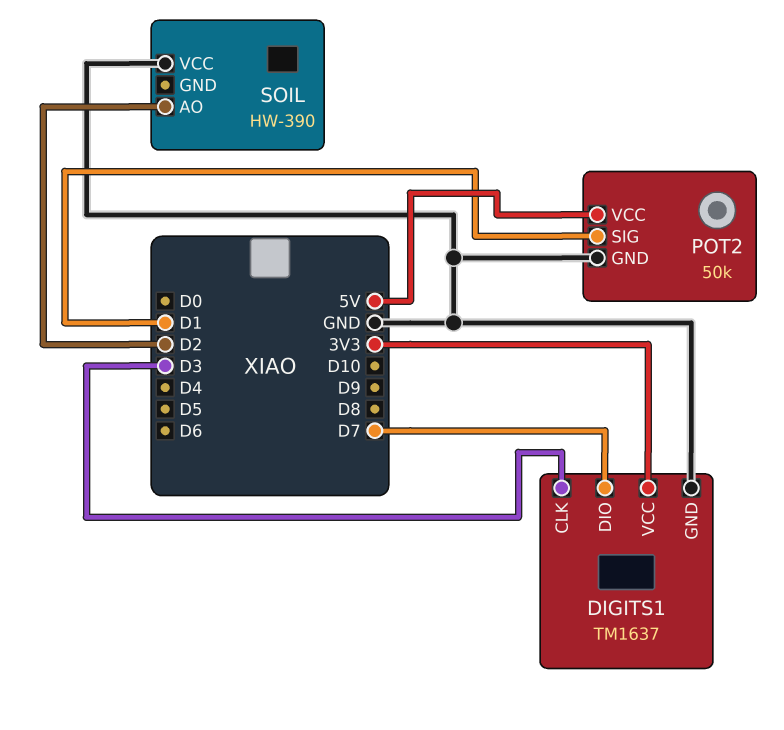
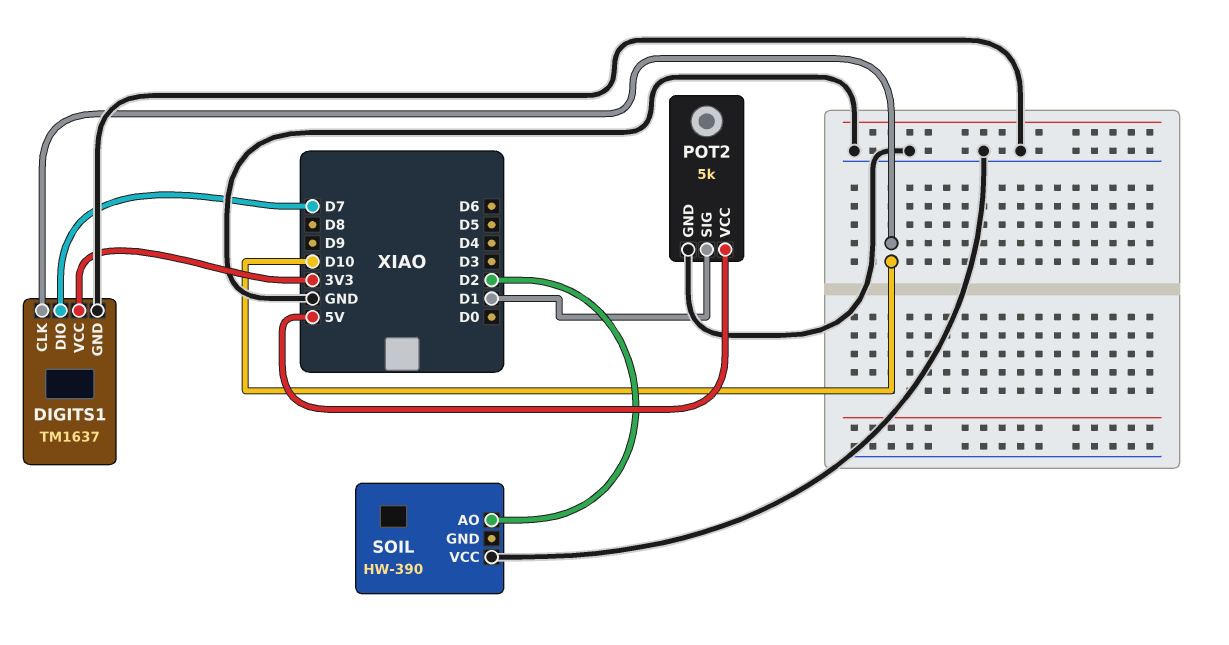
DIGITS1 pin CLK: D3 -> D10
POT2: 50k -> 5k

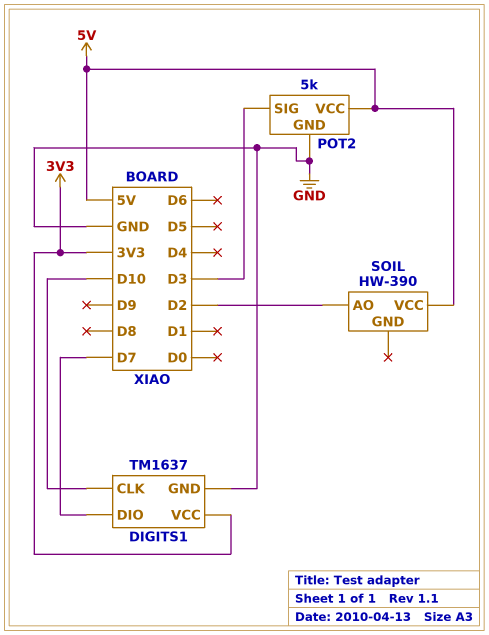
POT2 pin SIG: D1 -> D3
SOIL pin VCC: GND -> 5V

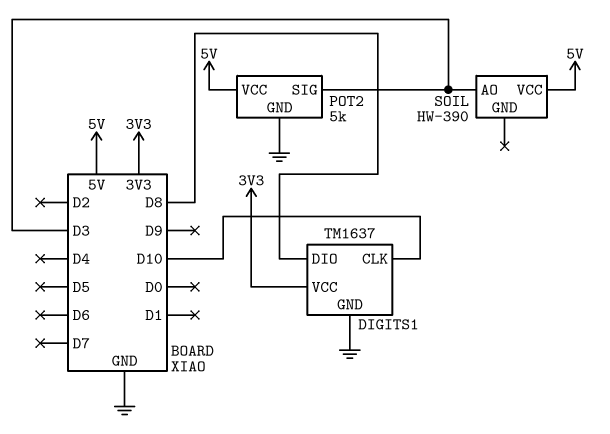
DIGITS1 pin DIO: D7 -> D8
SOIL pin AO: D2 -> D3

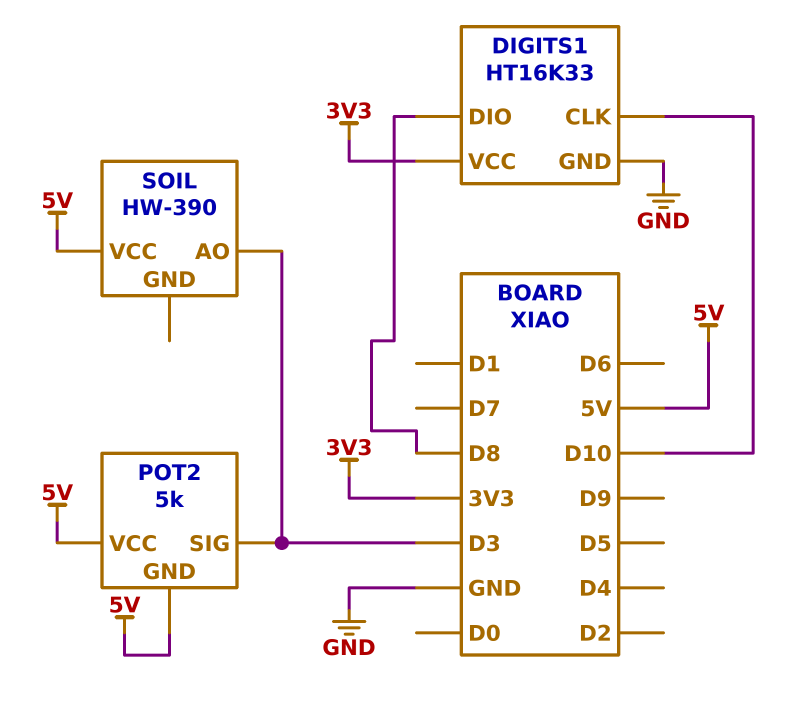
DIGITS1: TM1637 -> HT16K33
POT2 pin GND: GND -> 5V

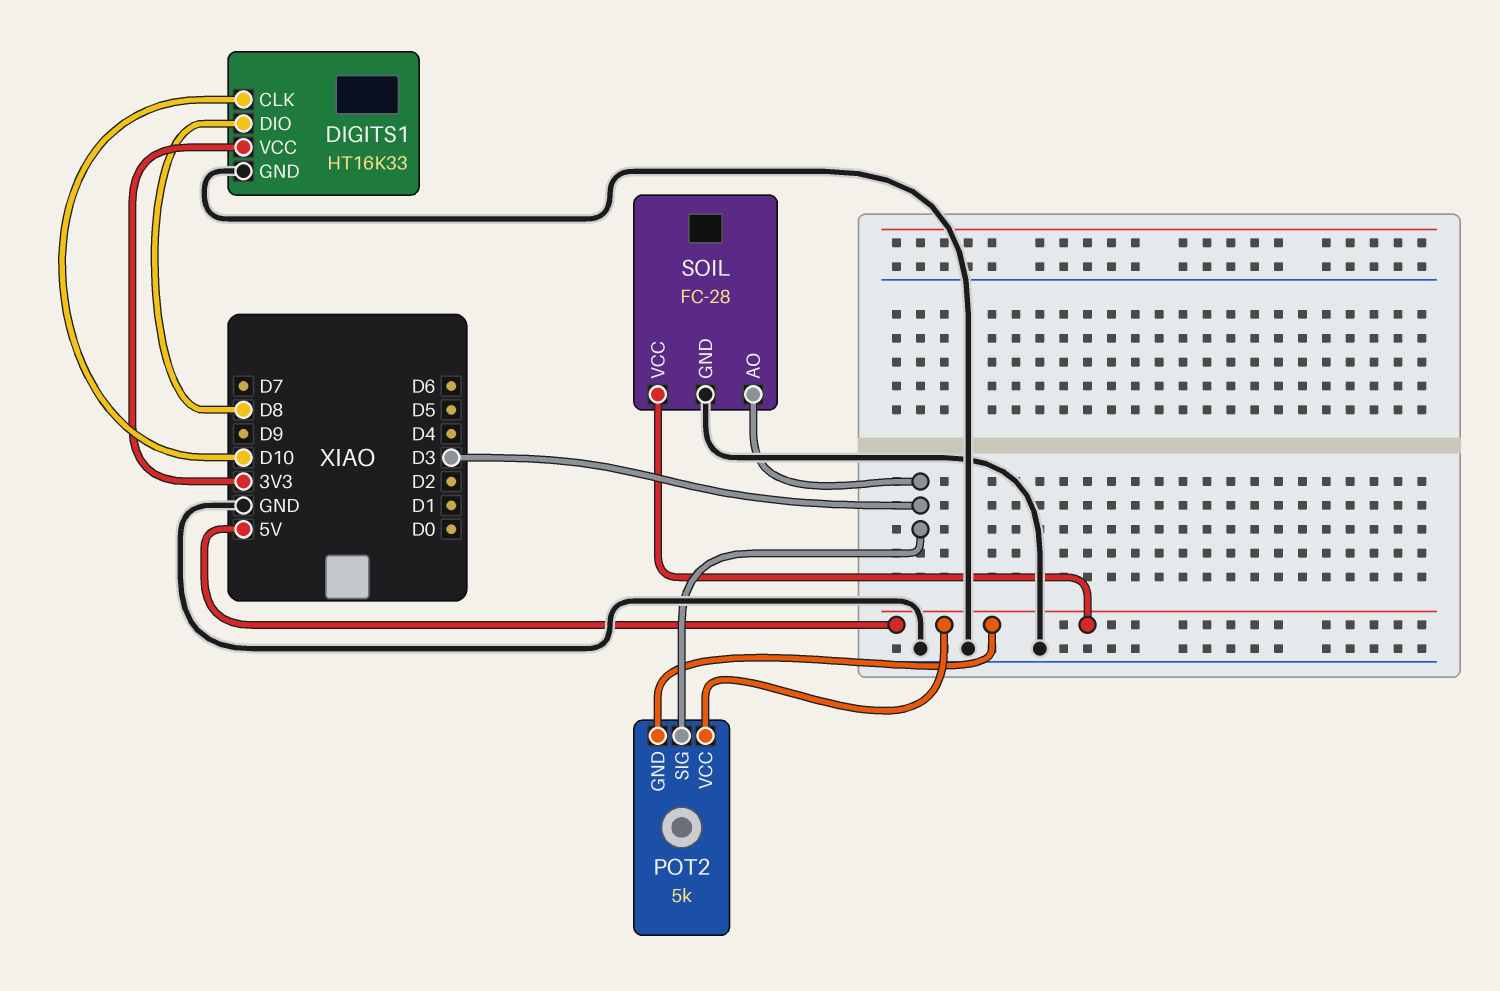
SOIL: HW-390 -> FC-28
SOIL pin GND: none -> GND

